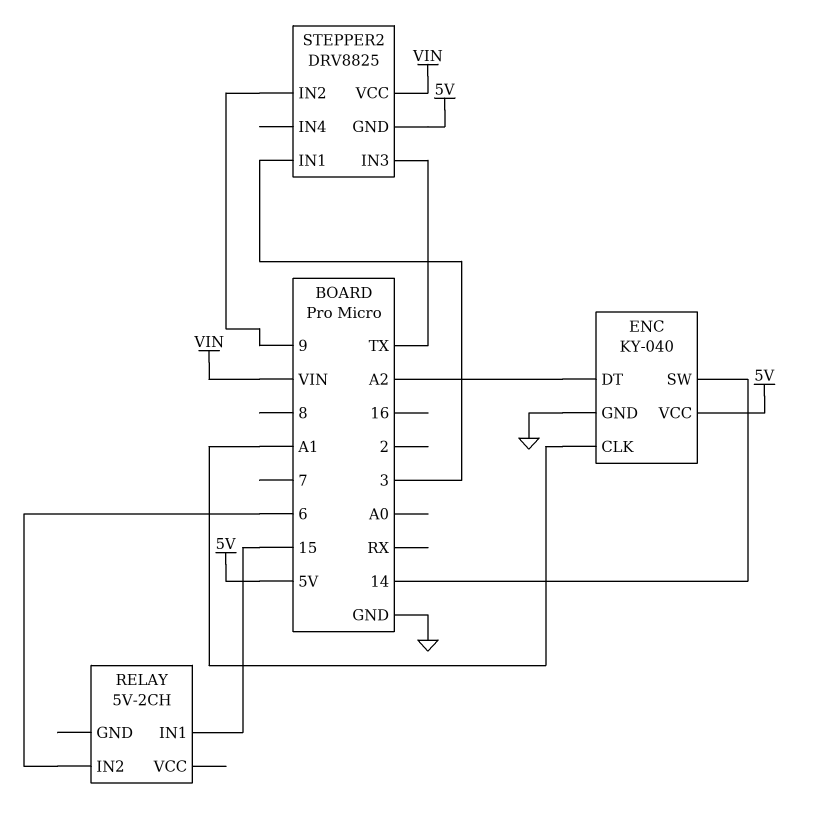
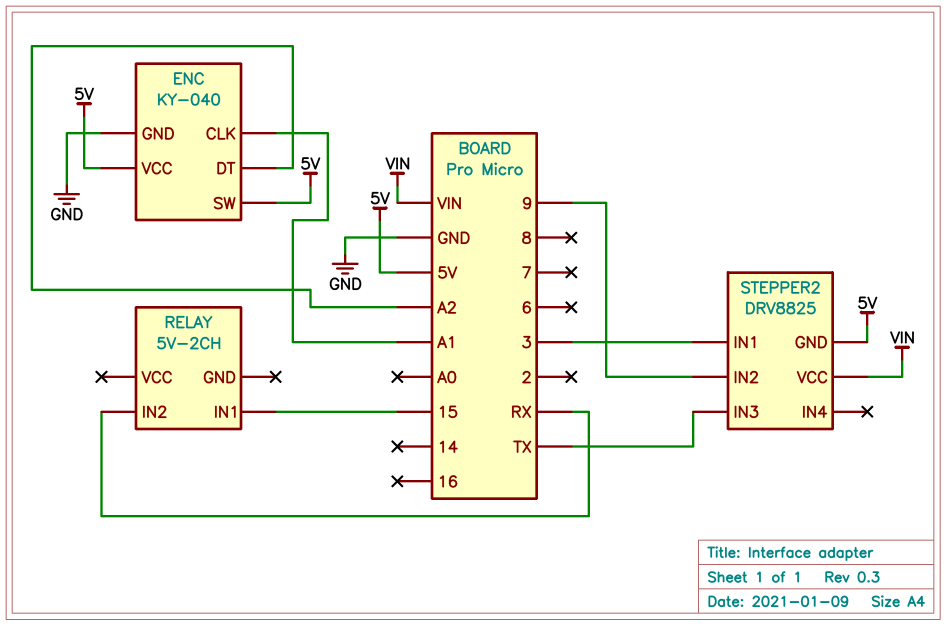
ENC pin SW: 14 -> 5V
RELAY pin IN2: 6 -> RX

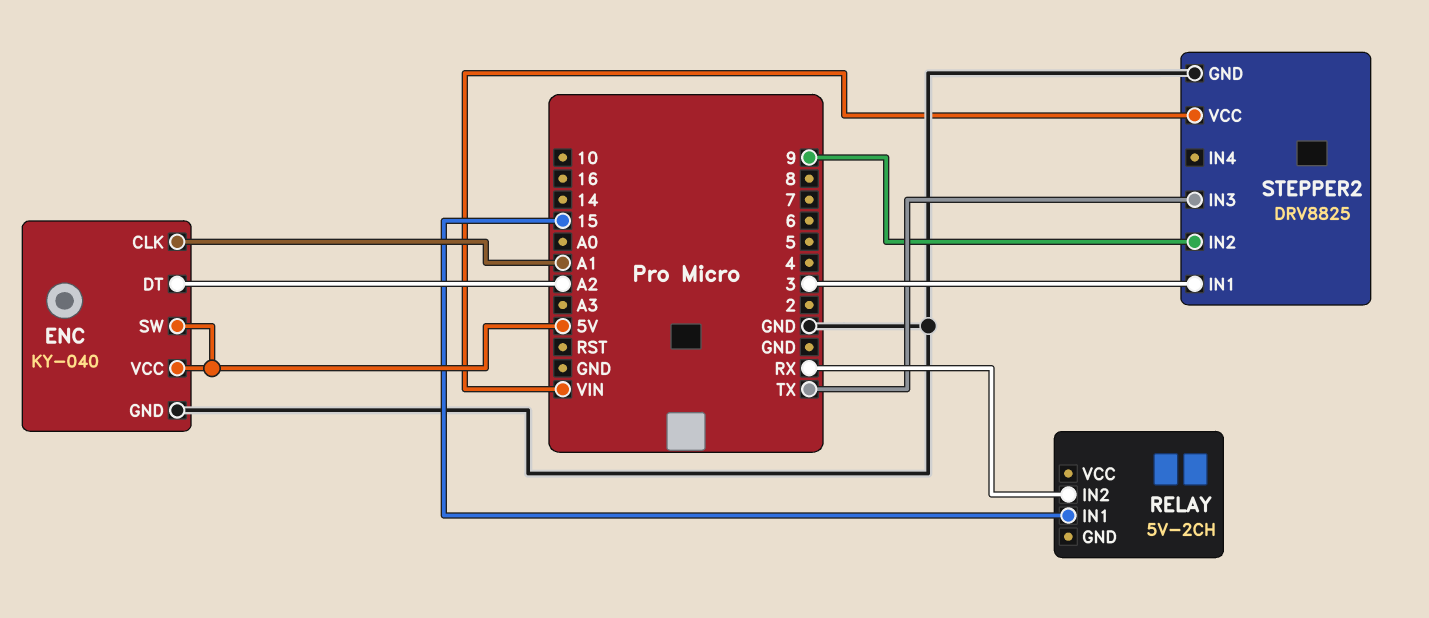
STEPPER2 pin GND: 5V -> GND

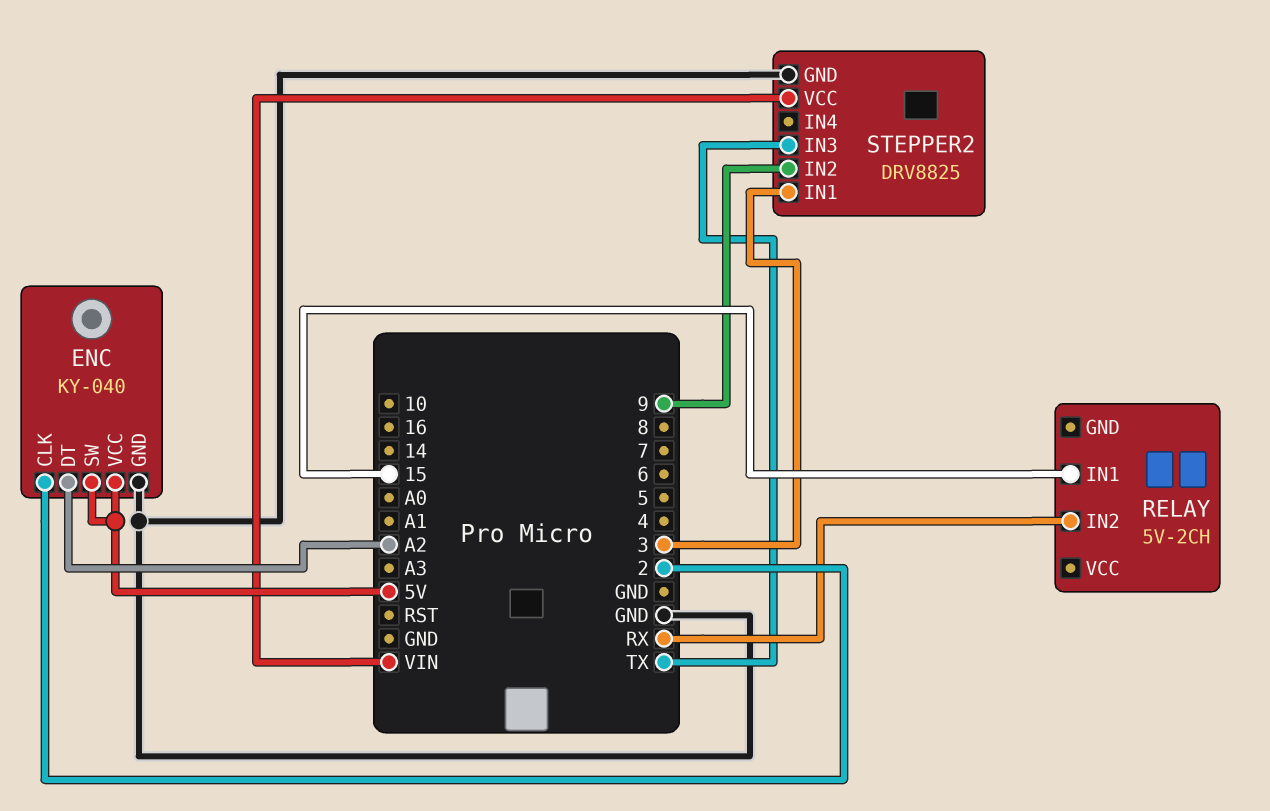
ENC pin CLK: A1 -> 2

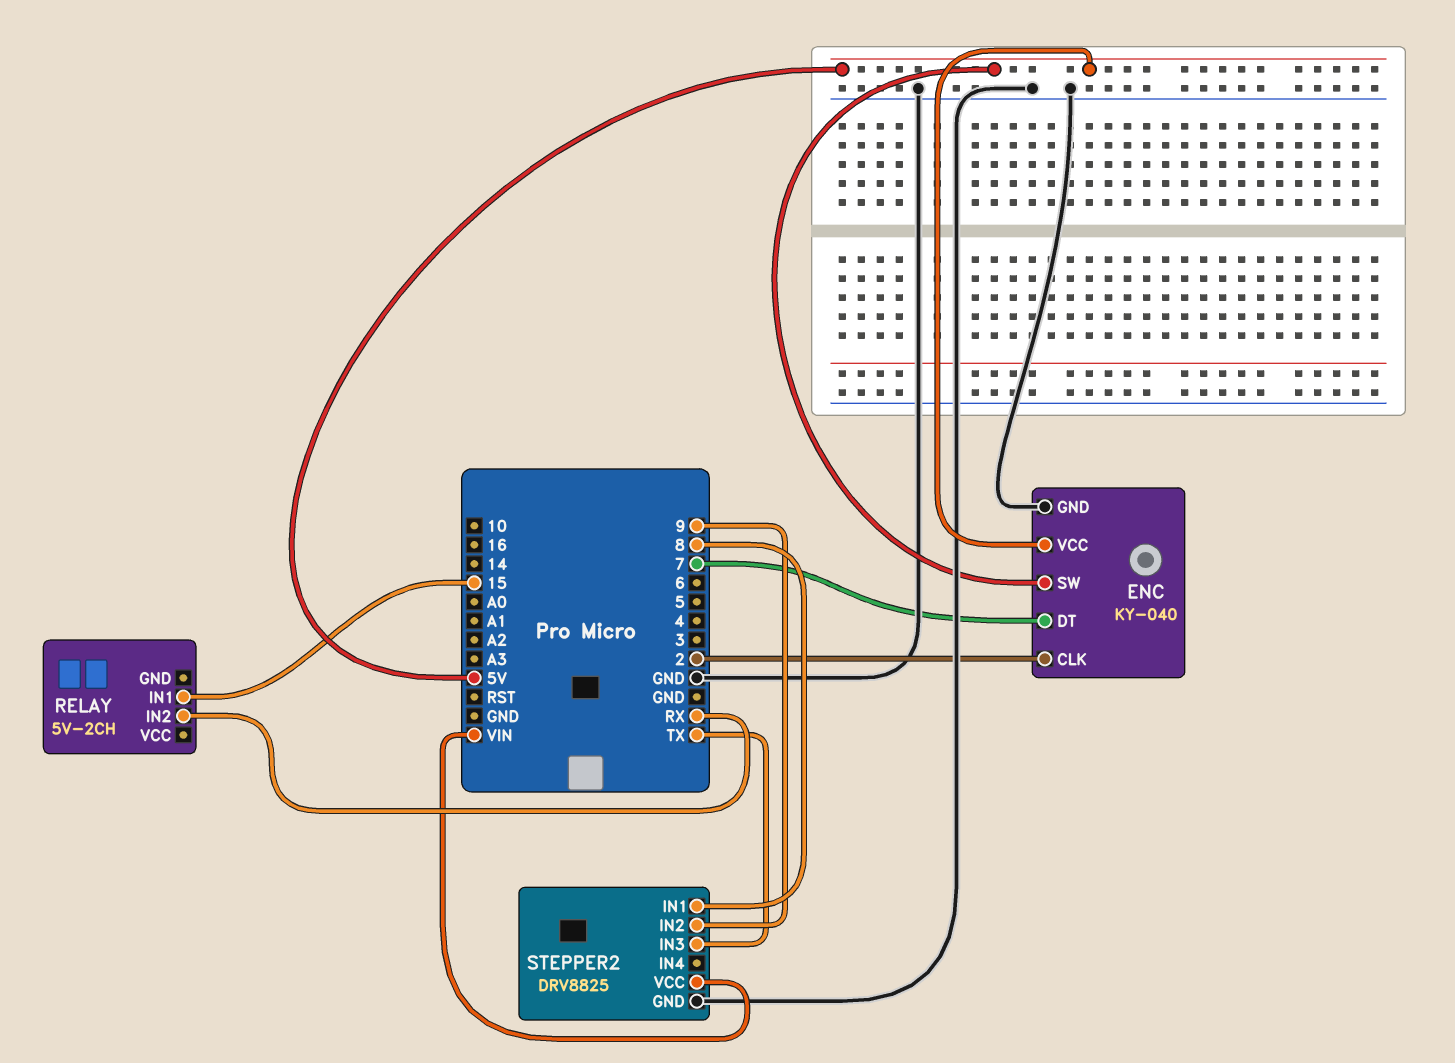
ENC pin DT: A2 -> 7
STEPPER2 pin IN1: 3 -> 8

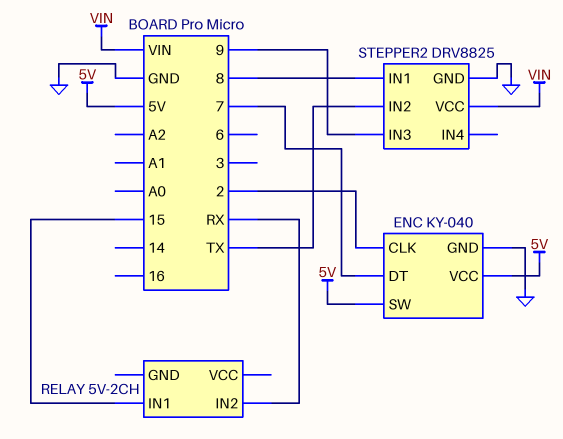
STEPPER2 pin IN2: 9 -> TX
STEPPER2 pin IN3: TX -> 9

